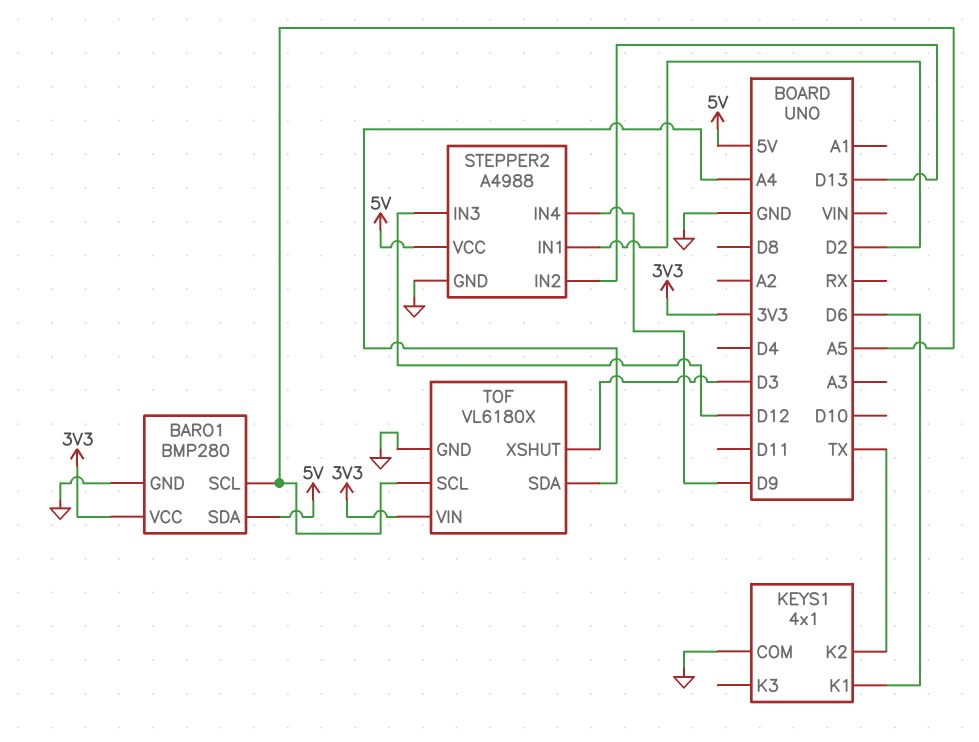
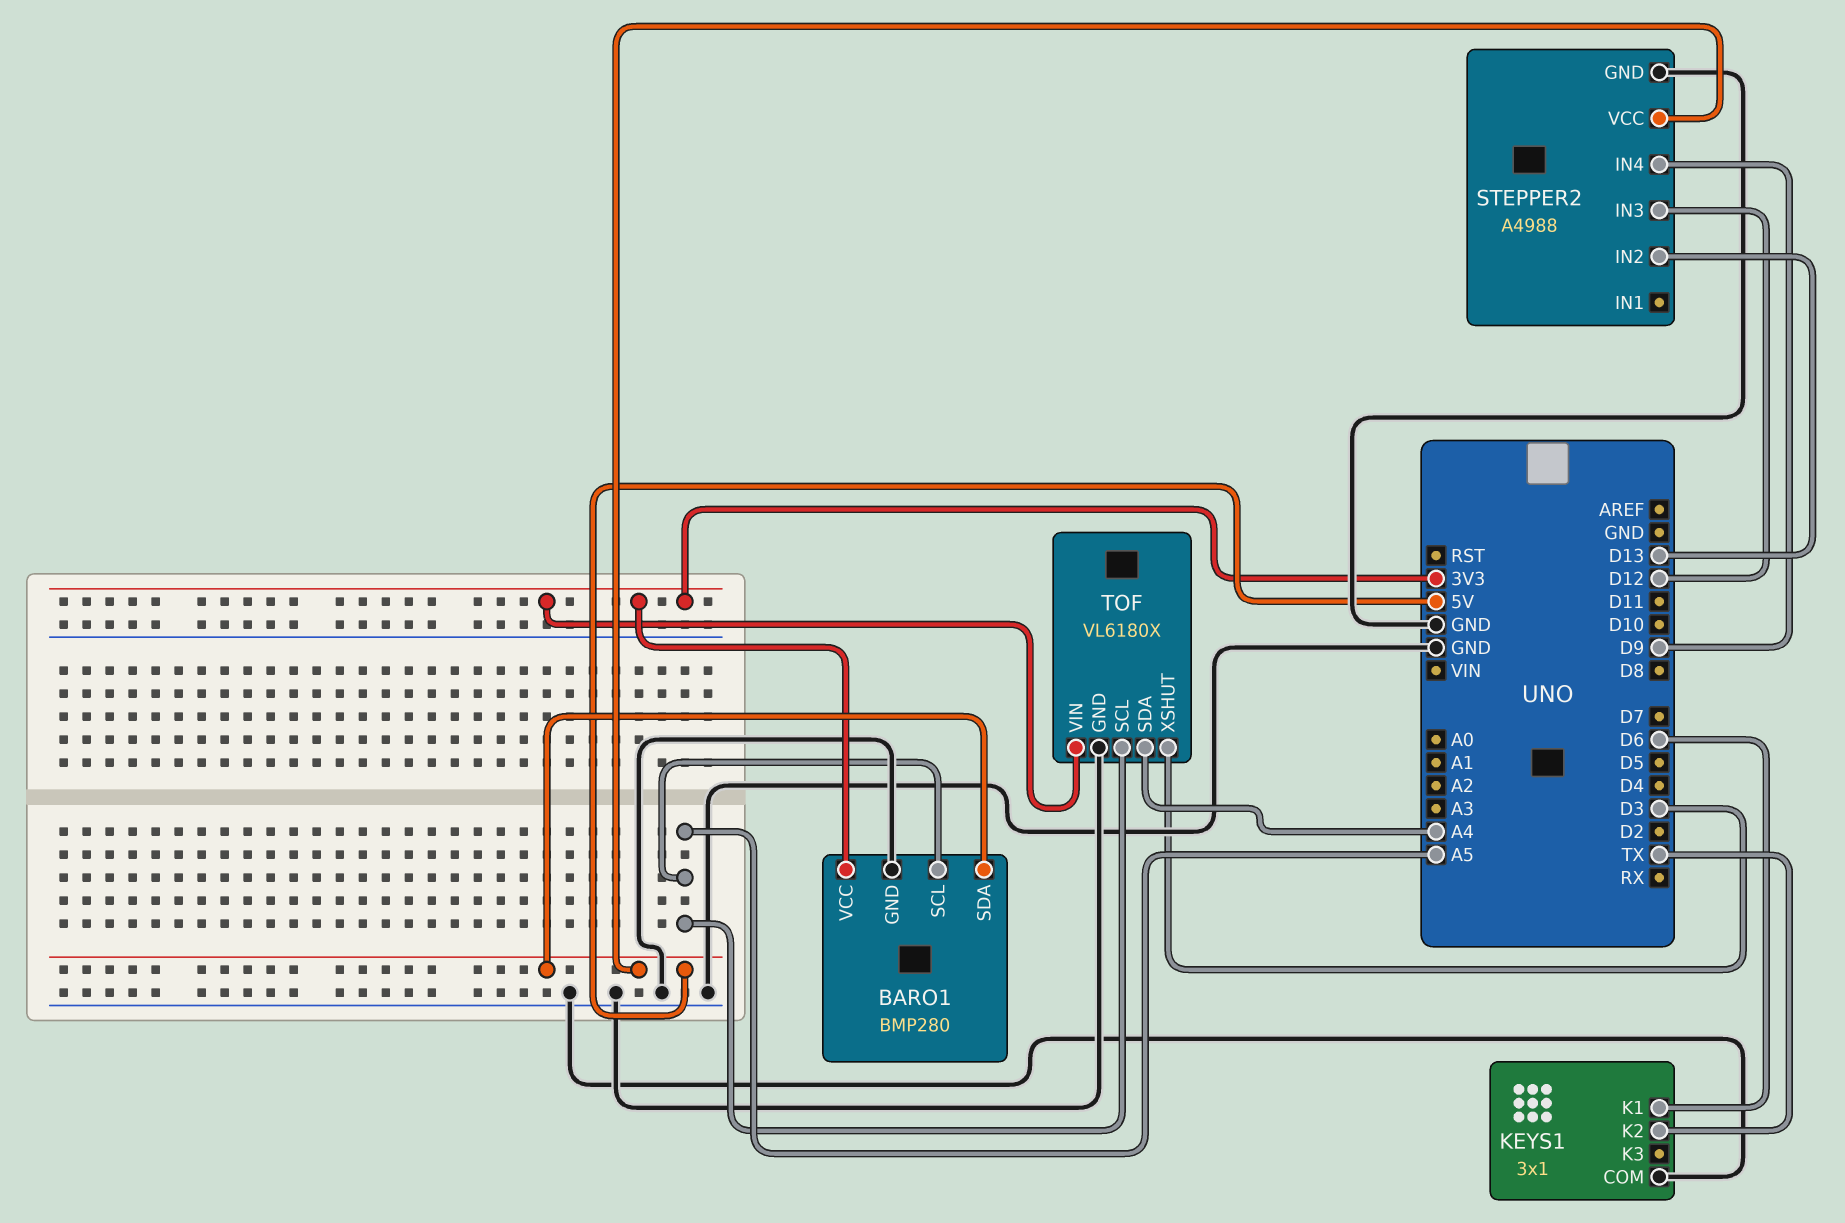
KEYS1: 4x1 -> 3x1
STEPPER2 pin IN1: D2 -> none

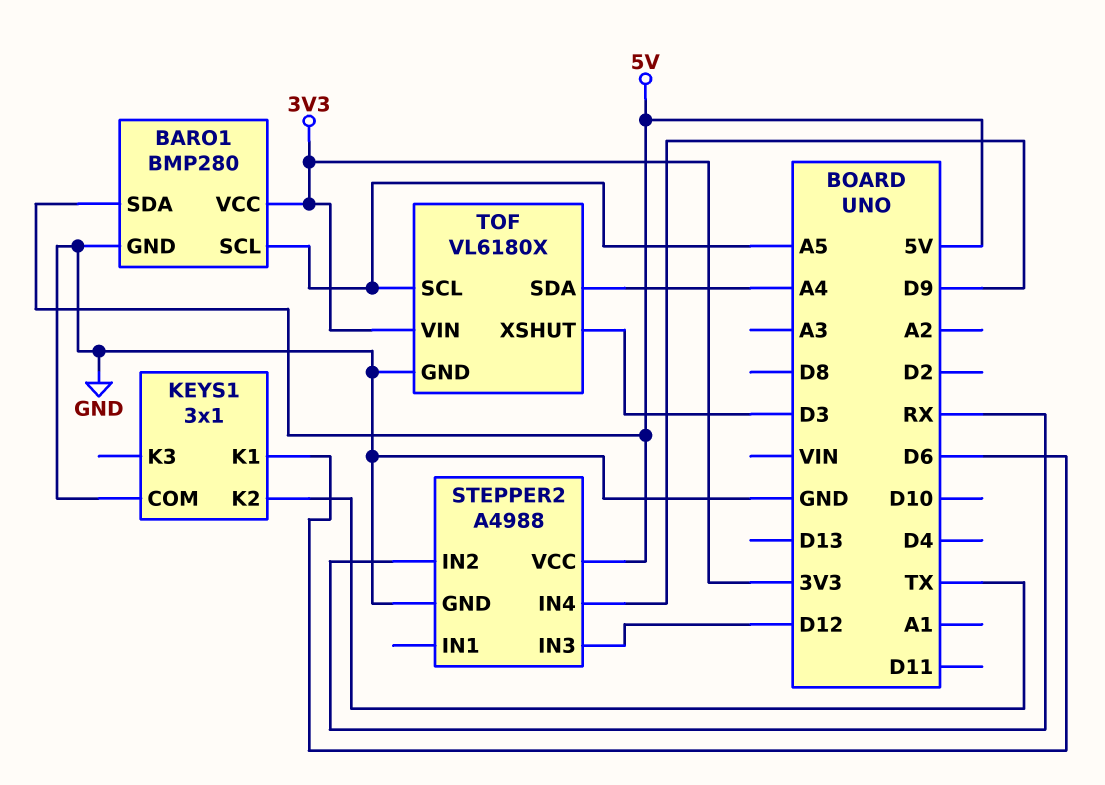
STEPPER2 pin IN2: D13 -> RX

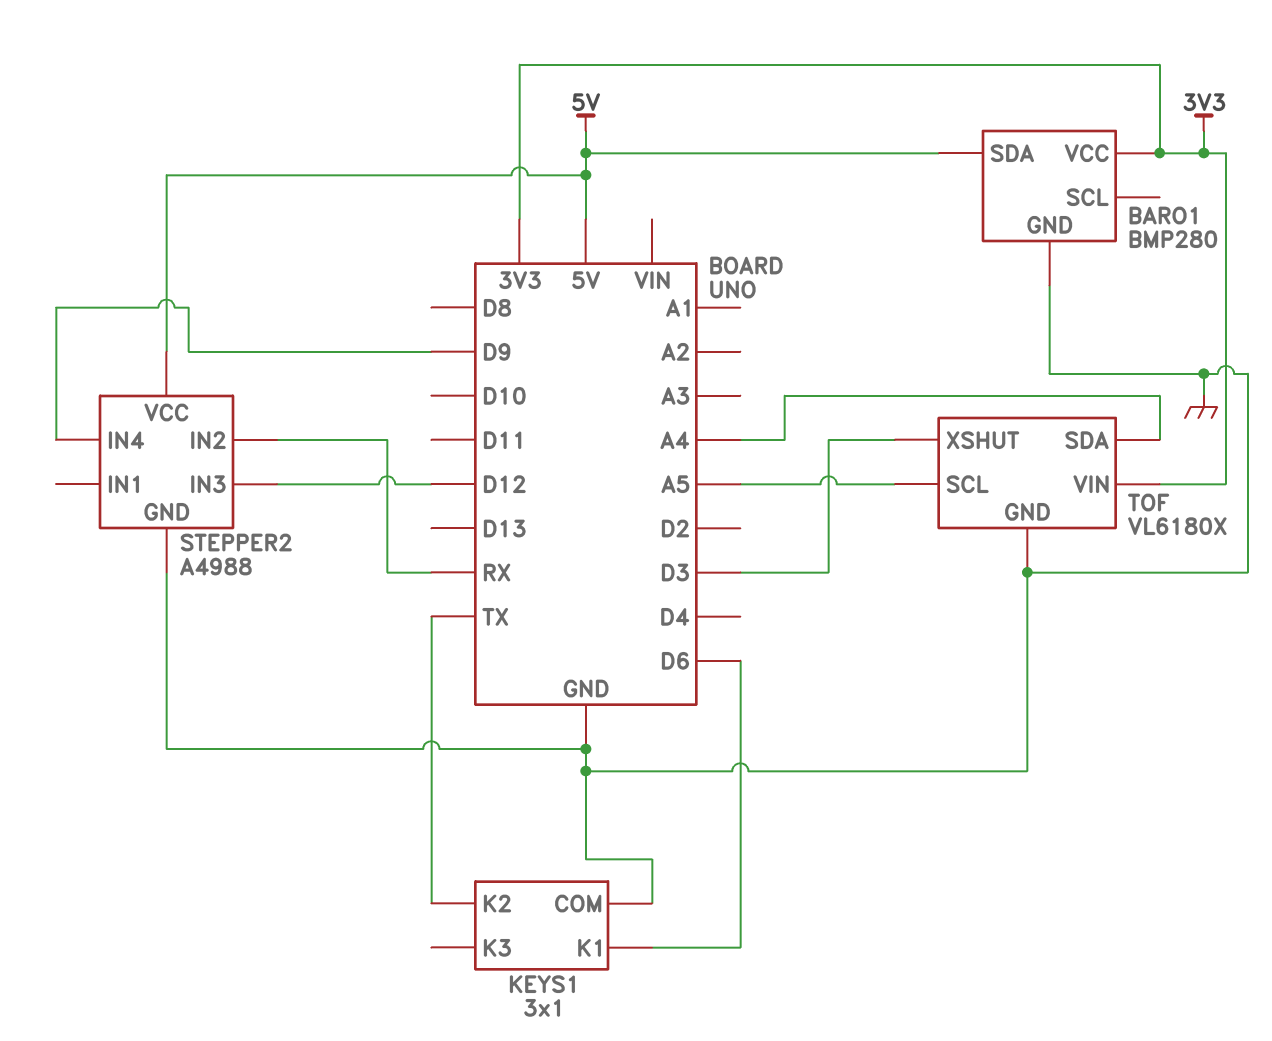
BARO1 pin SCL: A5 -> none

